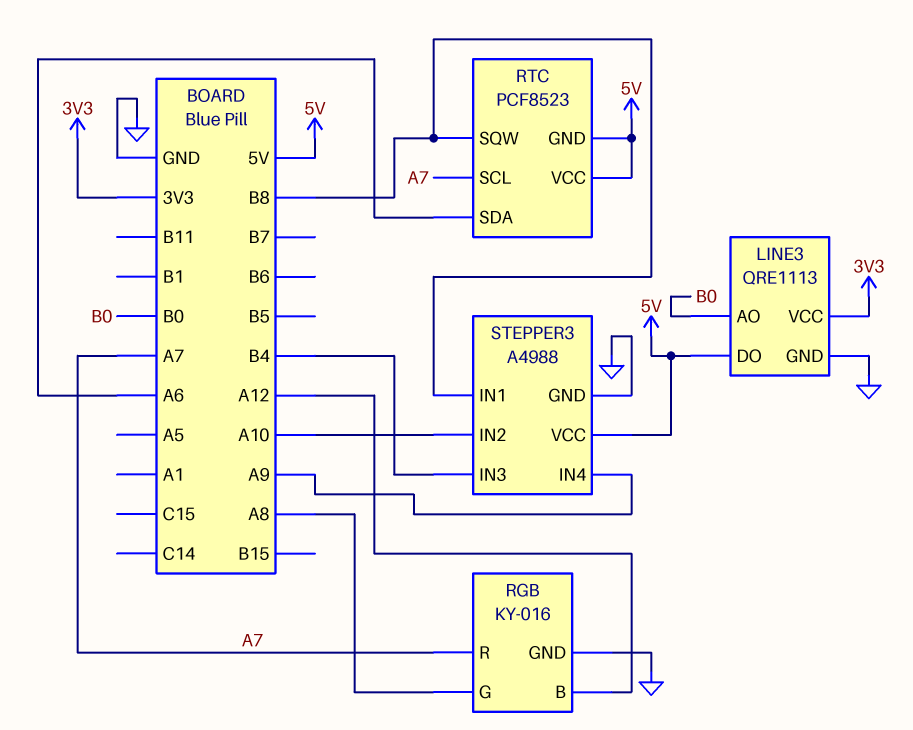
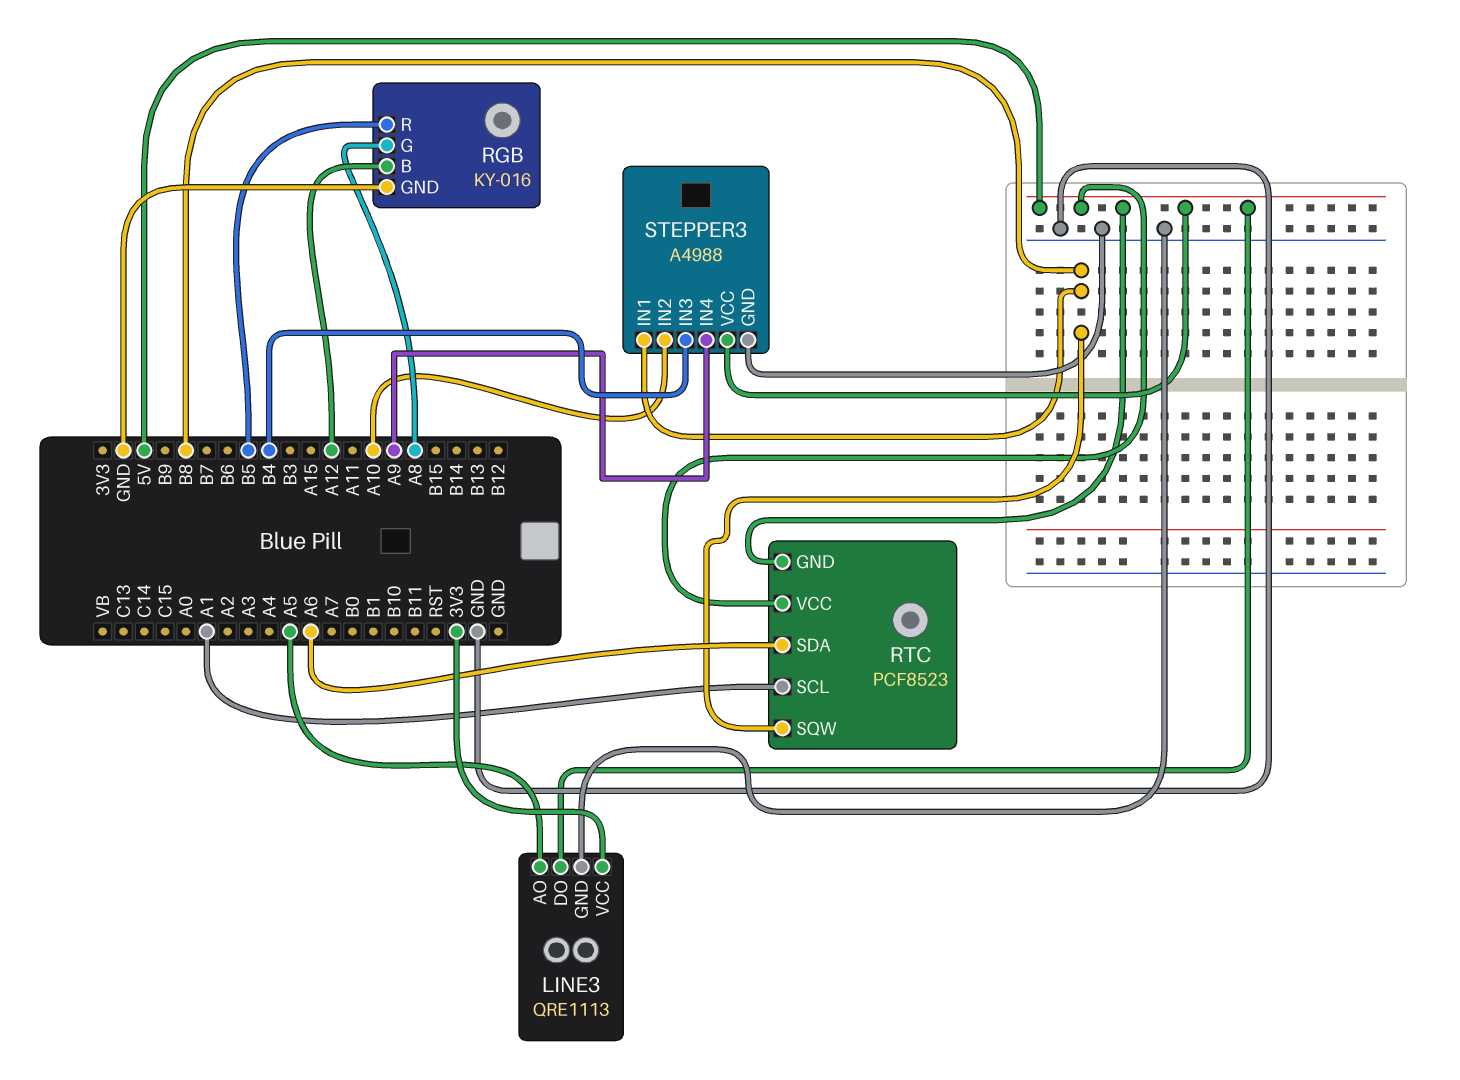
LINE3 pin AO: B0 -> A5
RGB pin R: A7 -> B5
RTC pin SCL: A7 -> A1

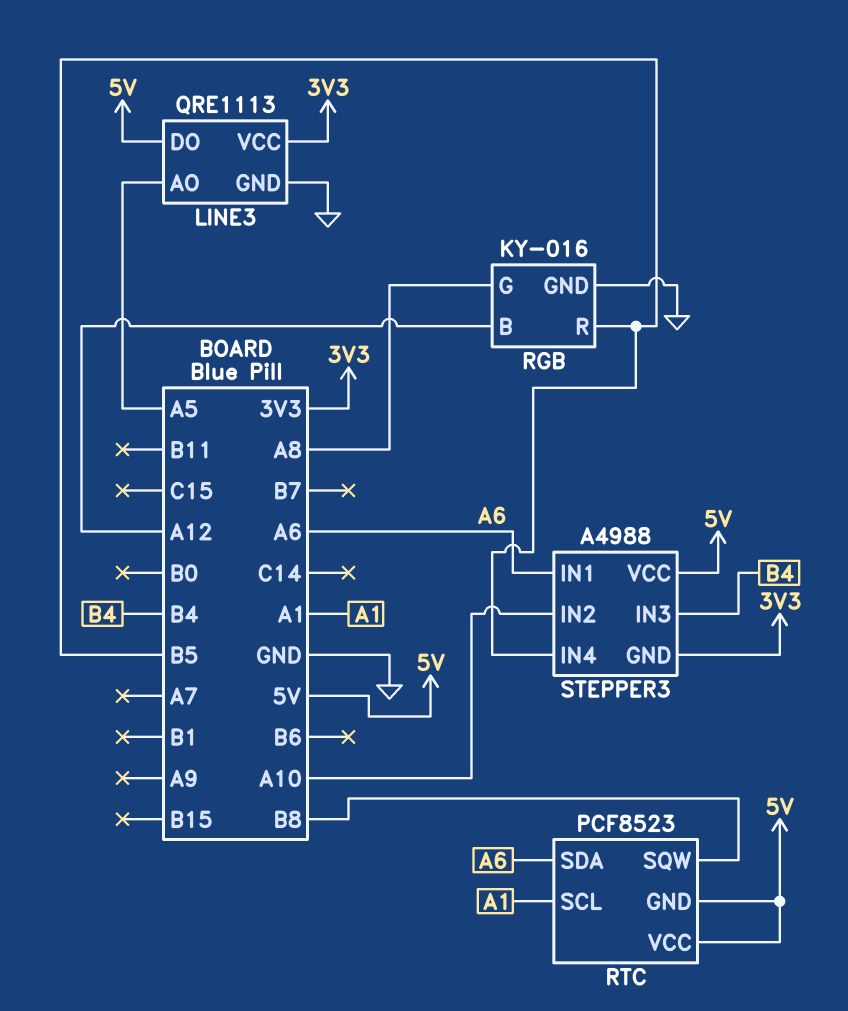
STEPPER3 pin GND: GND -> 3V3
STEPPER3 pin IN1: B8 -> A6
STEPPER3 pin IN4: A9 -> B5

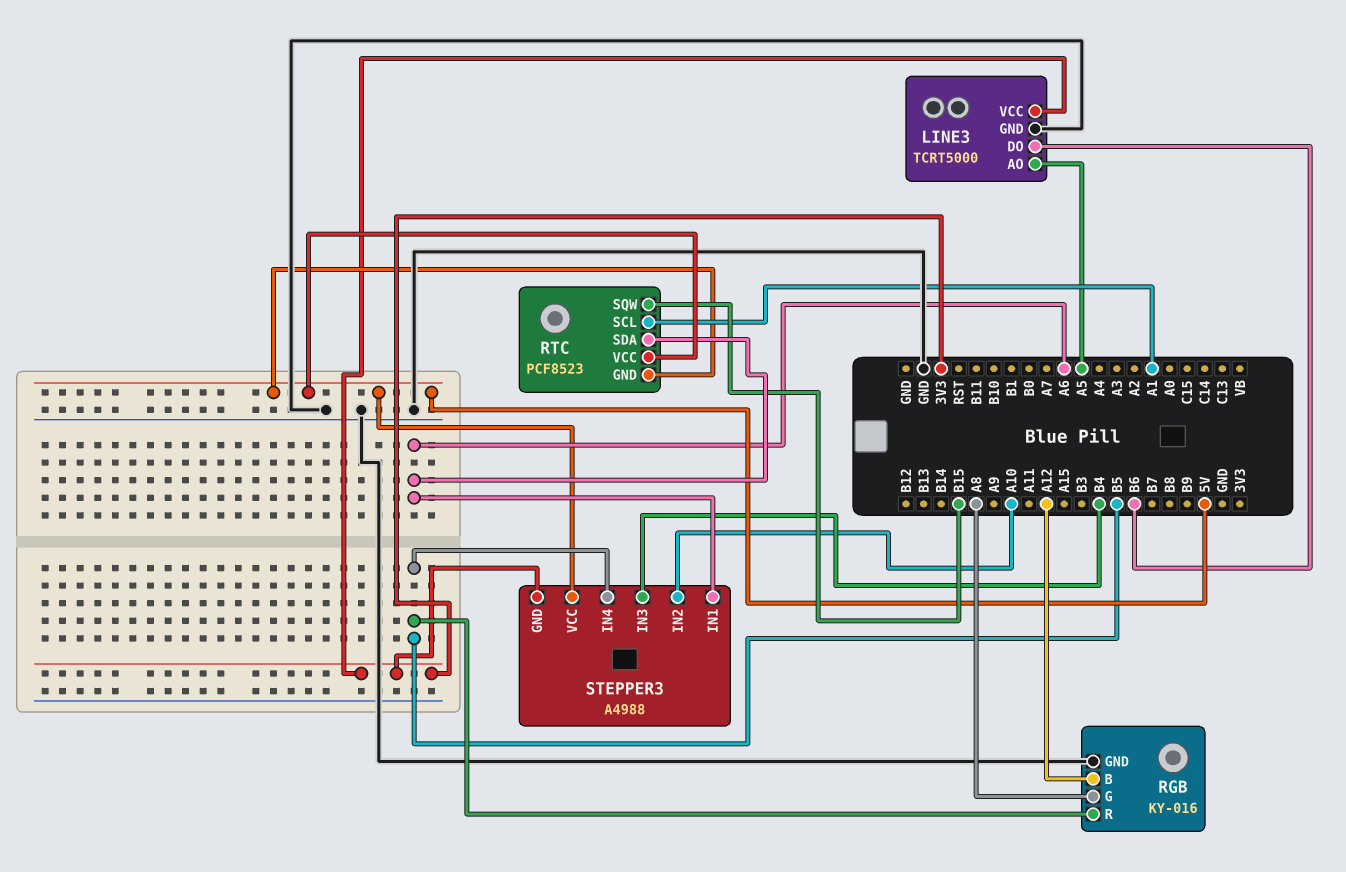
LINE3: QRE1113 -> TCRT5000
LINE3 pin DO: 5V -> B6
RTC pin SQW: B8 -> B15

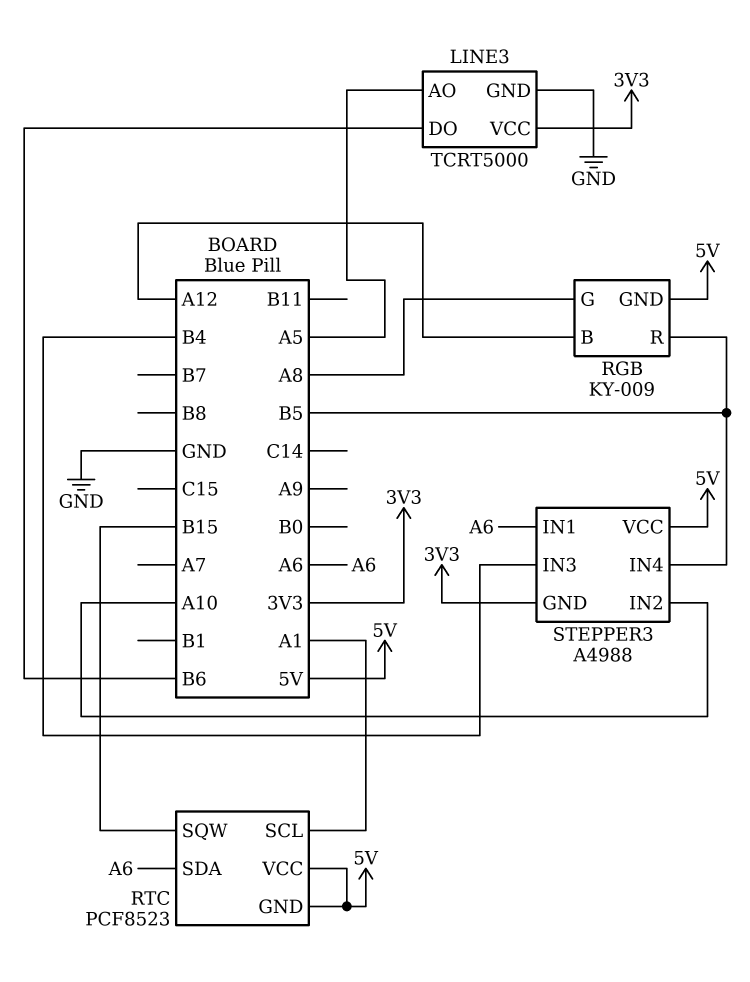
RGB: KY-016 -> KY-009
RGB pin GND: GND -> 5V

